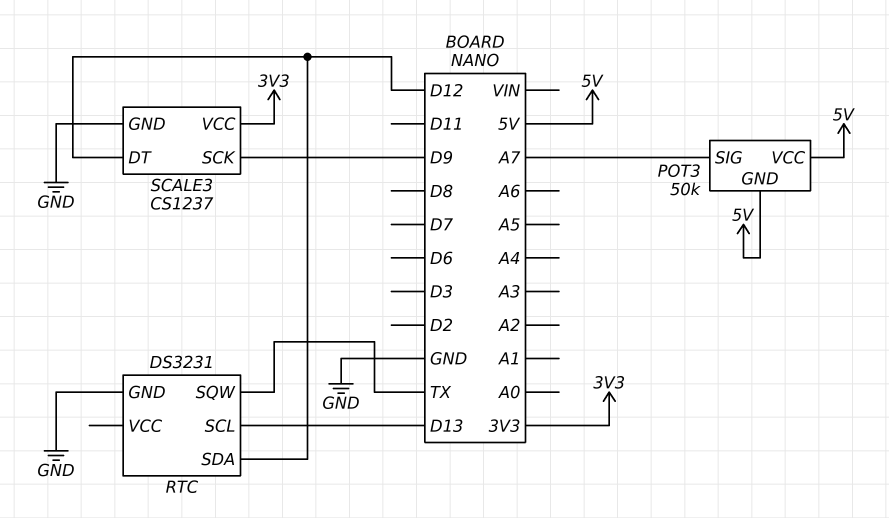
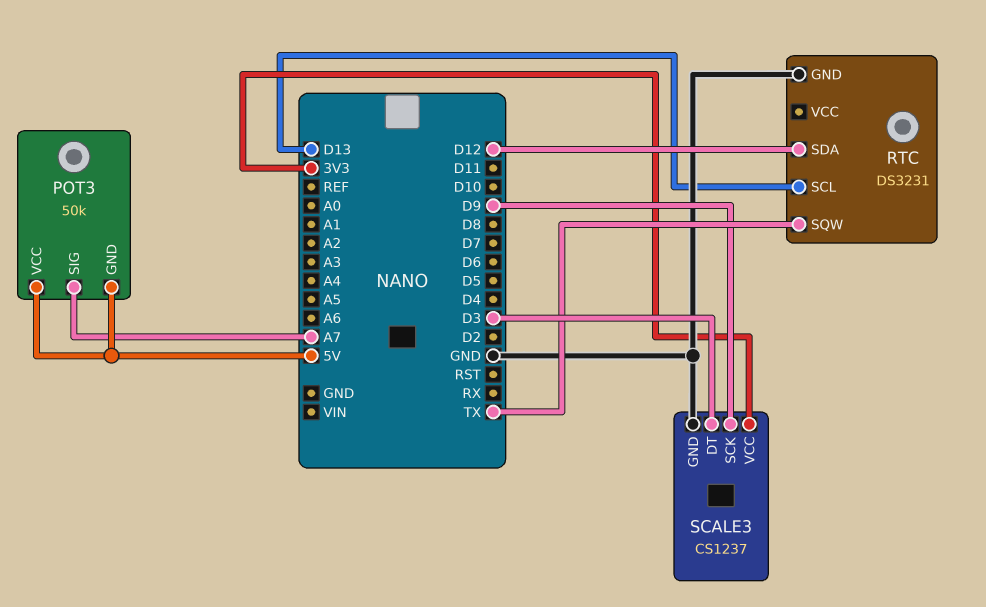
SCALE3 pin DT: D12 -> D3

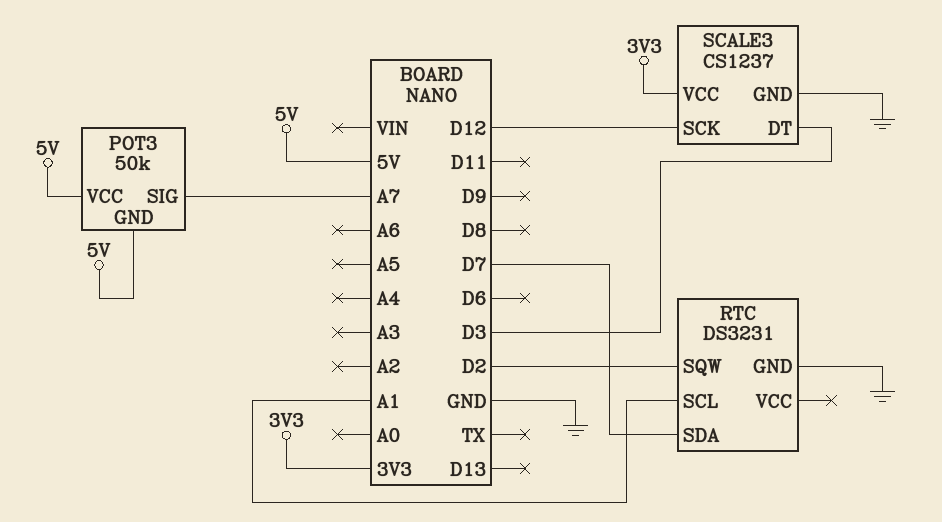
RTC pin SCL: D13 -> A1
RTC pin SDA: D12 -> D7
RTC pin SQW: TX -> D2
SCALE3 pin SCK: D9 -> D12

